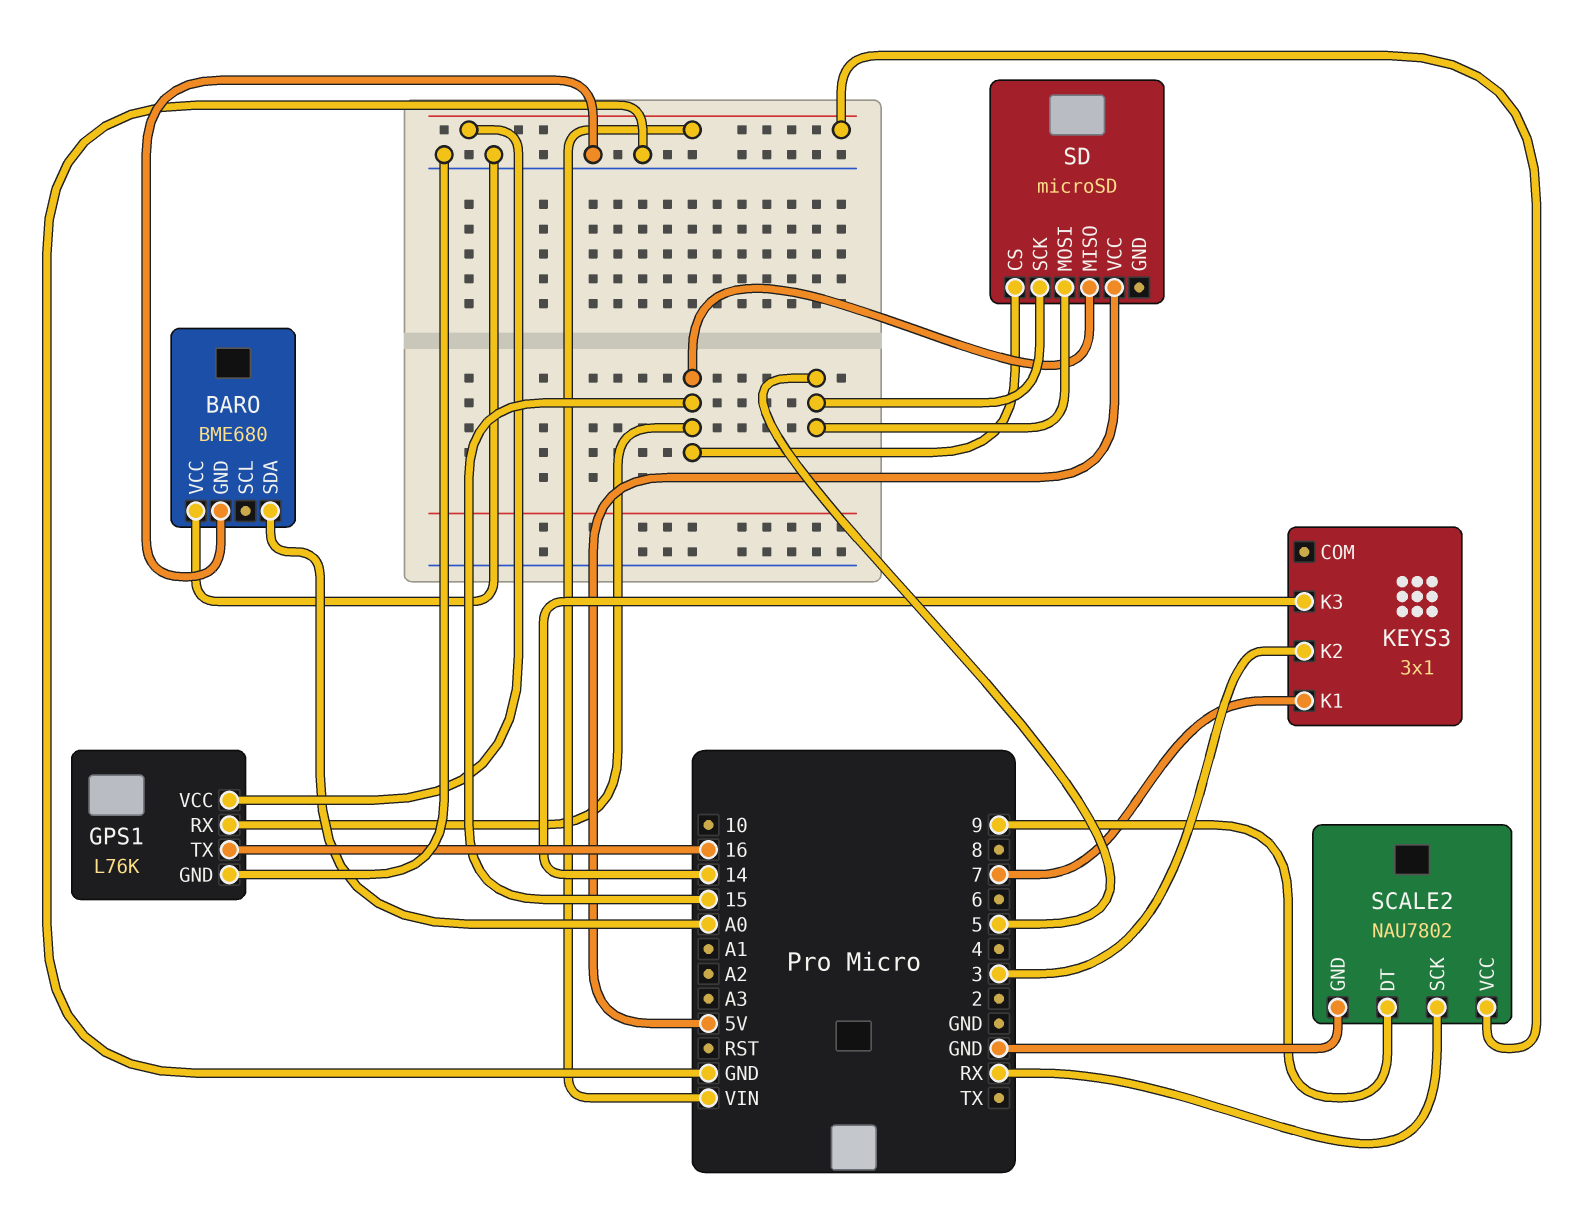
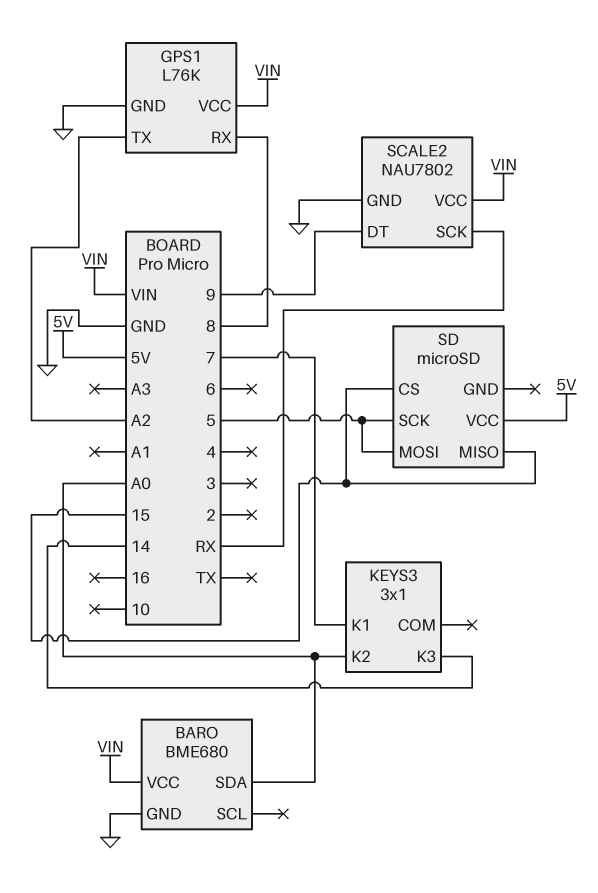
BARO pin VCC: GND -> VIN
GPS1 pin RX: 15 -> 8
GPS1 pin TX: 16 -> A2
KEYS3 pin K2: 3 -> A0

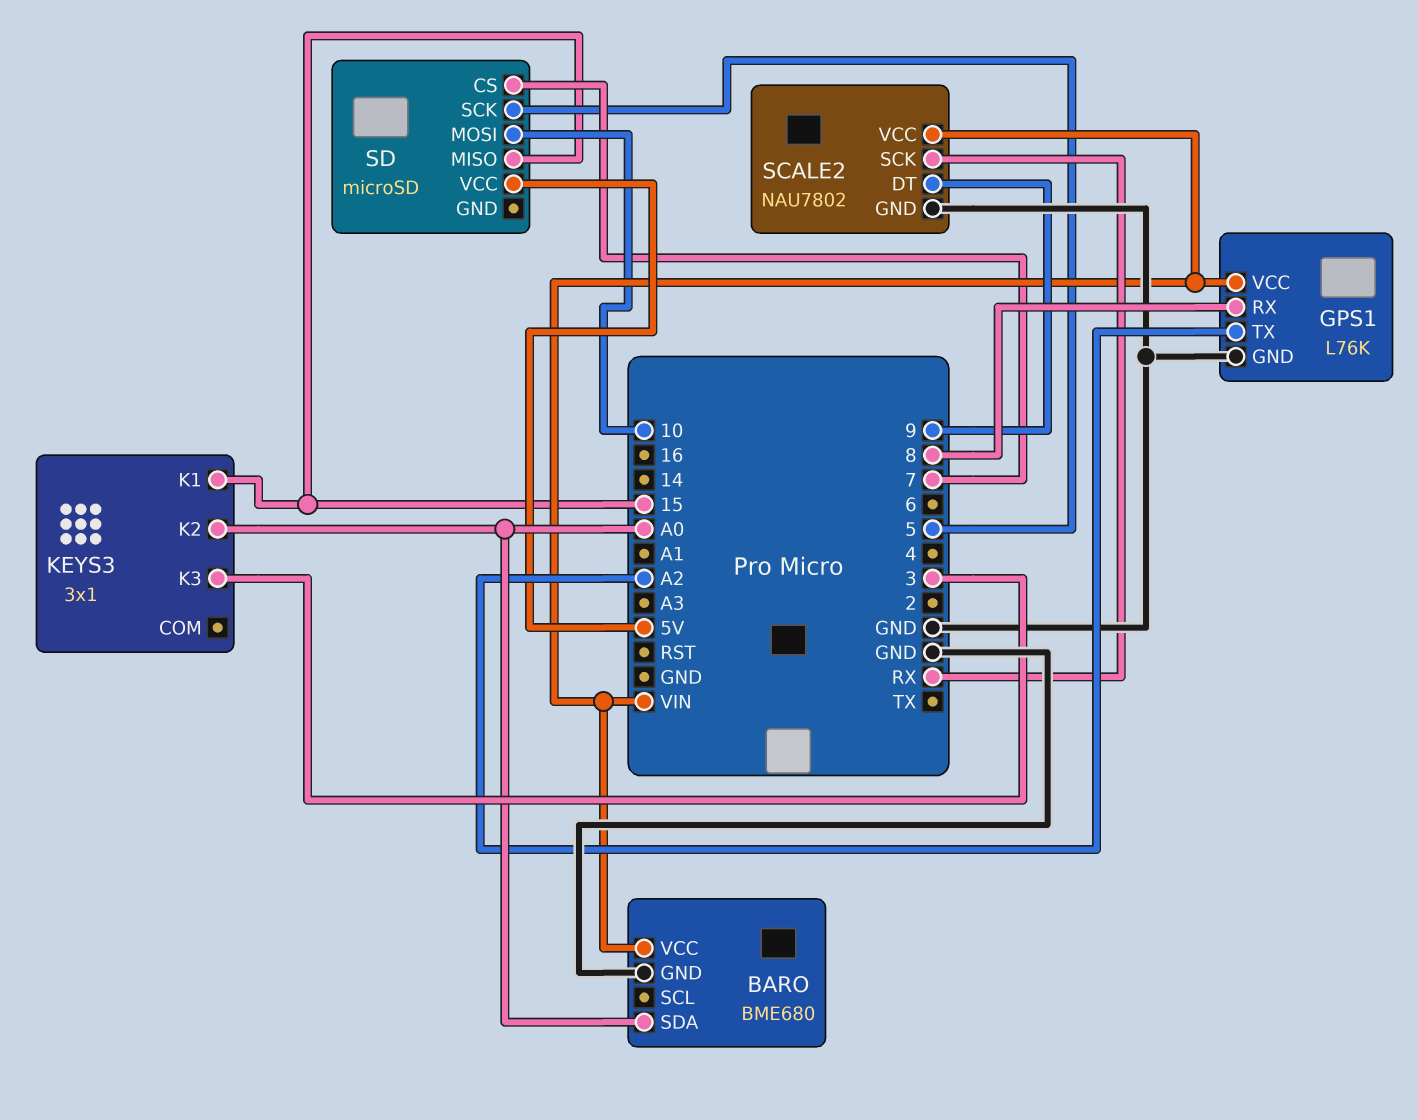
KEYS3 pin K1: 7 -> 15
KEYS3 pin K3: 14 -> 3
SD pin CS: 15 -> 7
SD pin MOSI: 5 -> 10

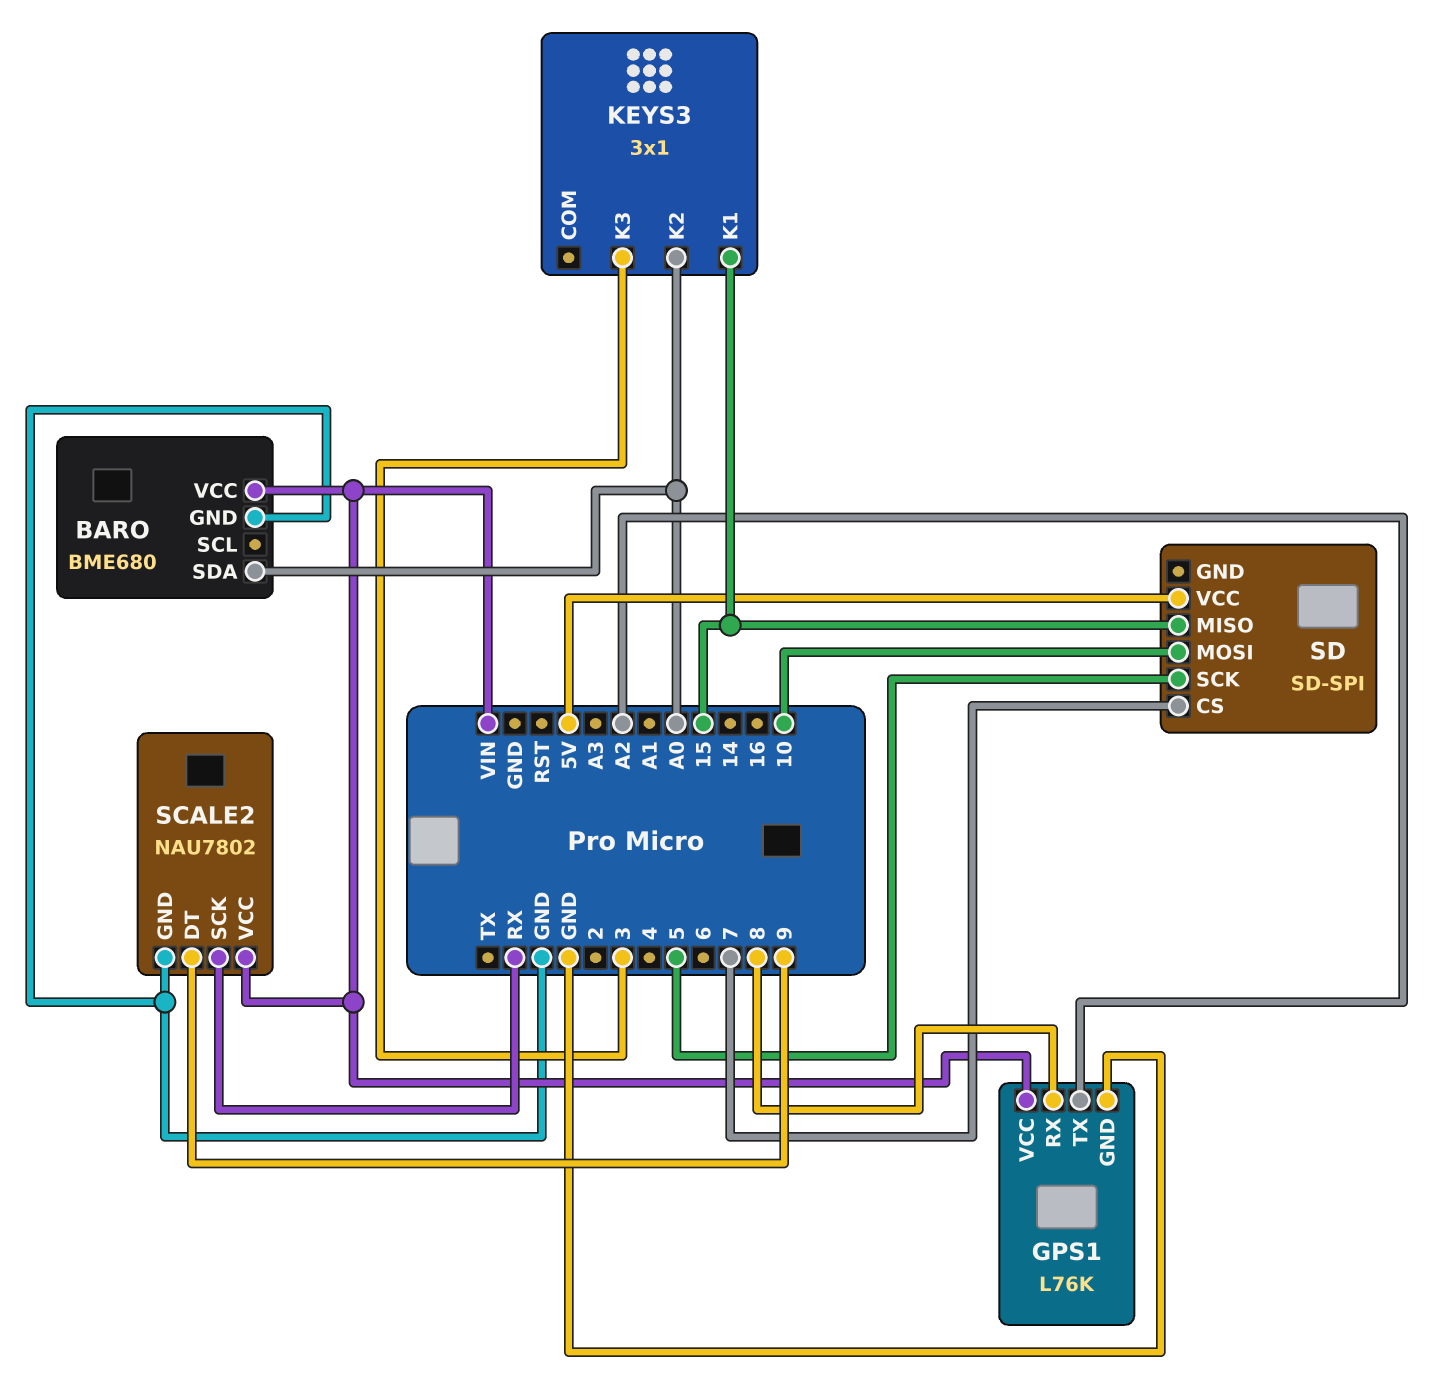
SD: microSD -> SD-SPI

